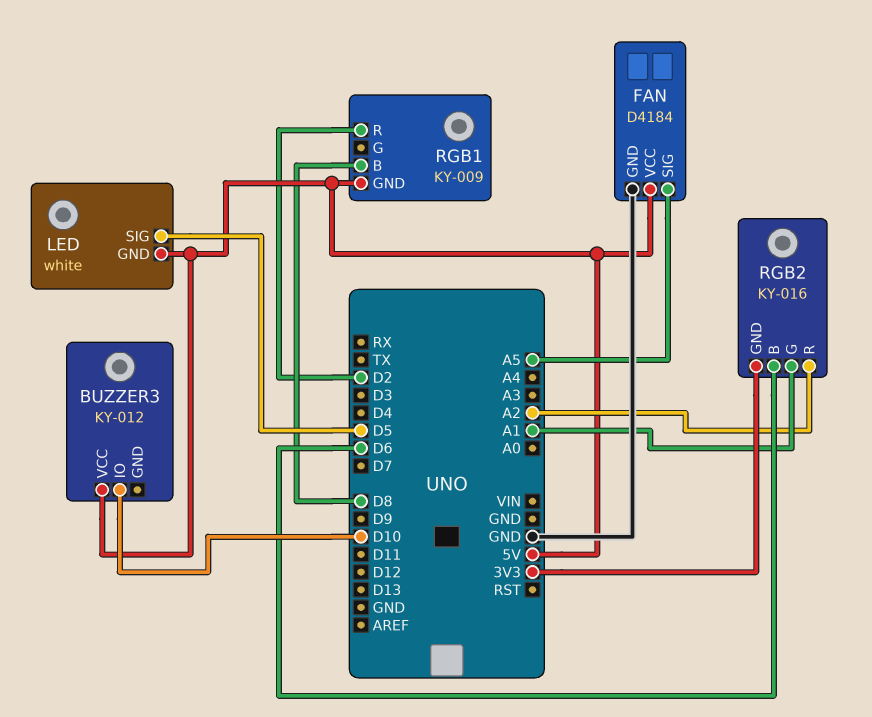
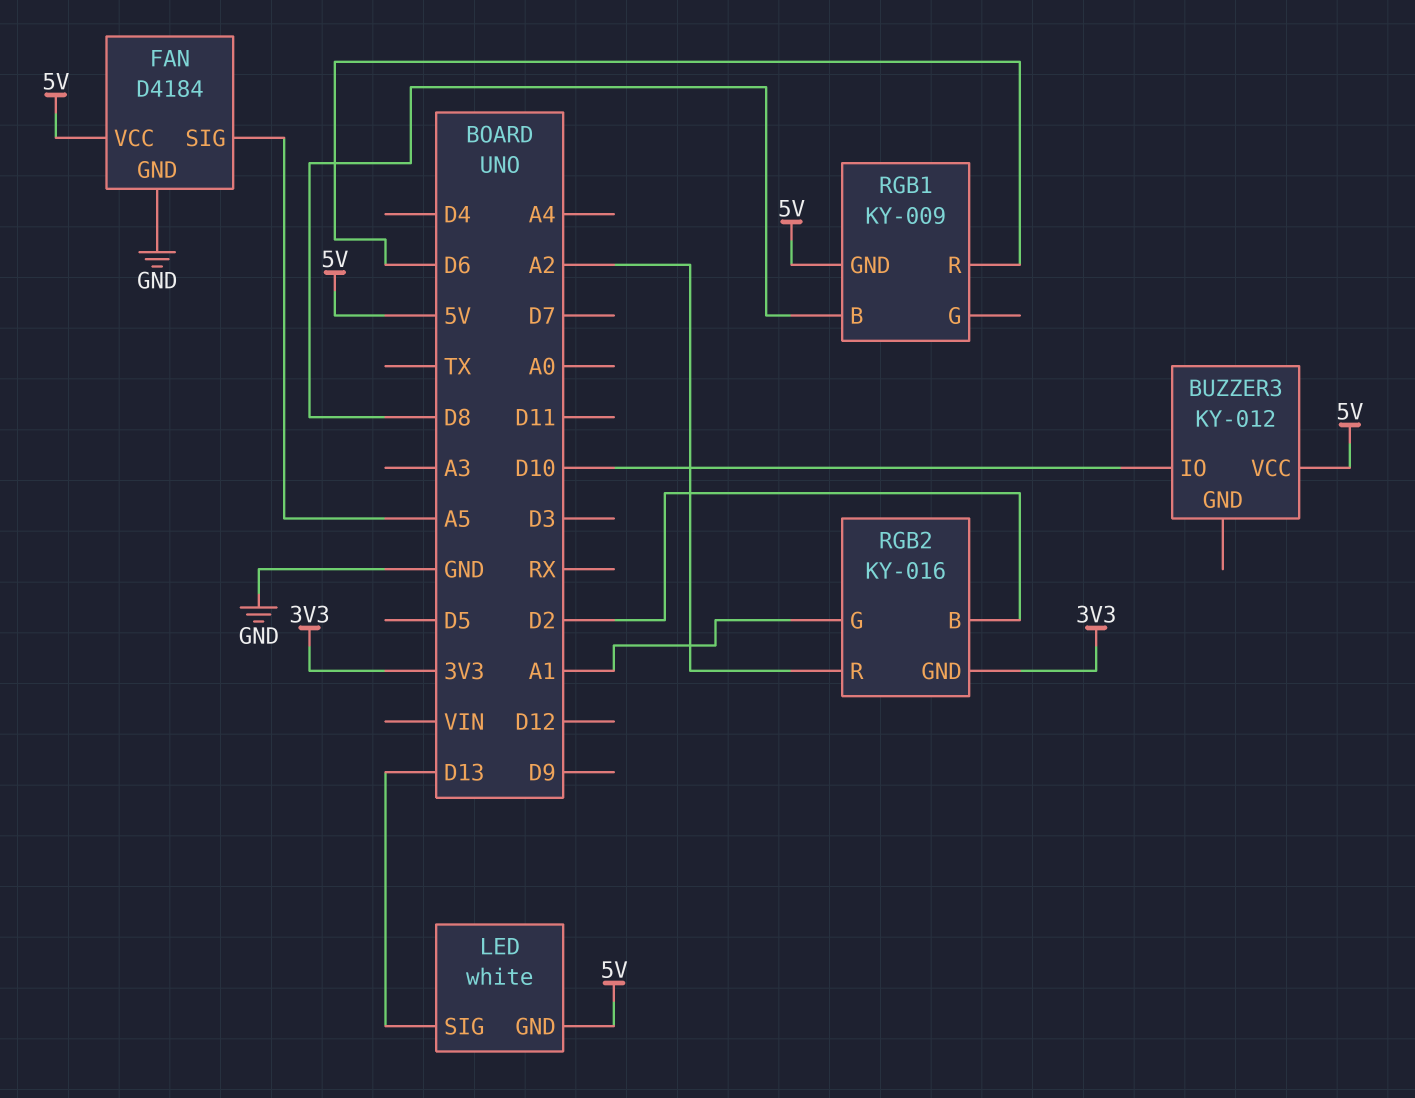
LED pin SIG: D5 -> D13
RGB1 pin R: D2 -> D6
RGB2 pin B: D6 -> D2

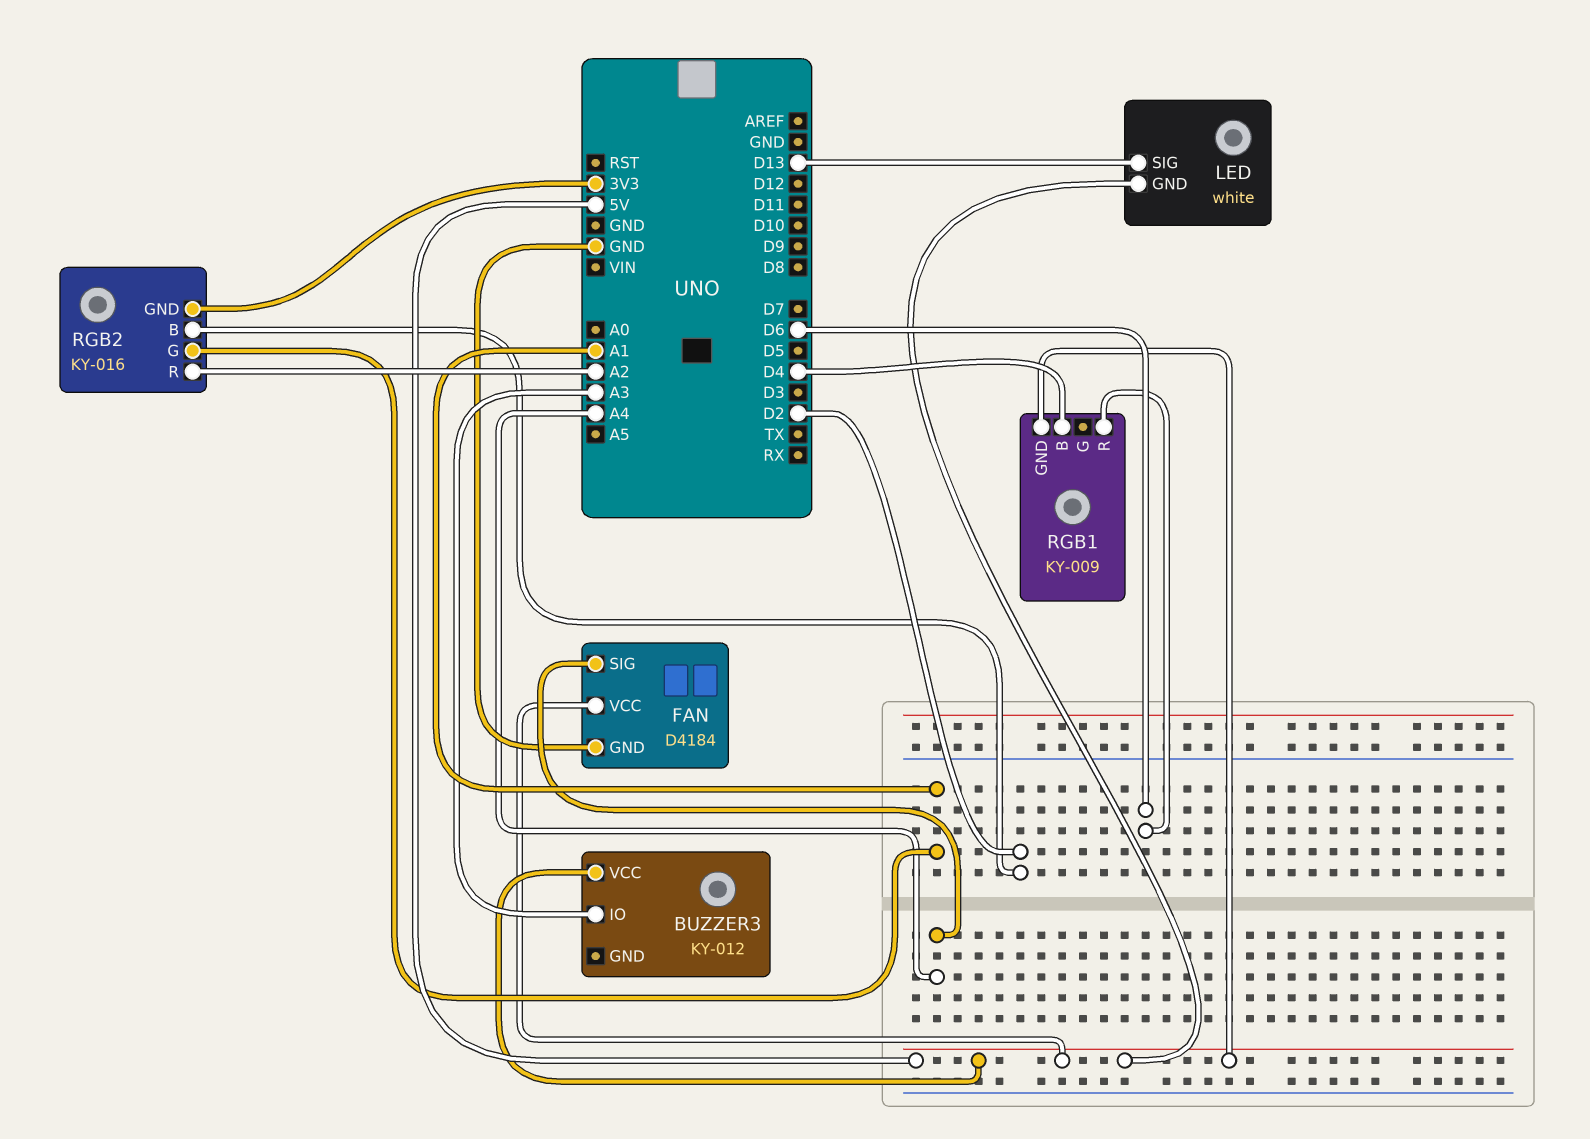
BUZZER3 pin IO: D10 -> A3
FAN pin SIG: A5 -> A4
RGB1 pin B: D8 -> D4

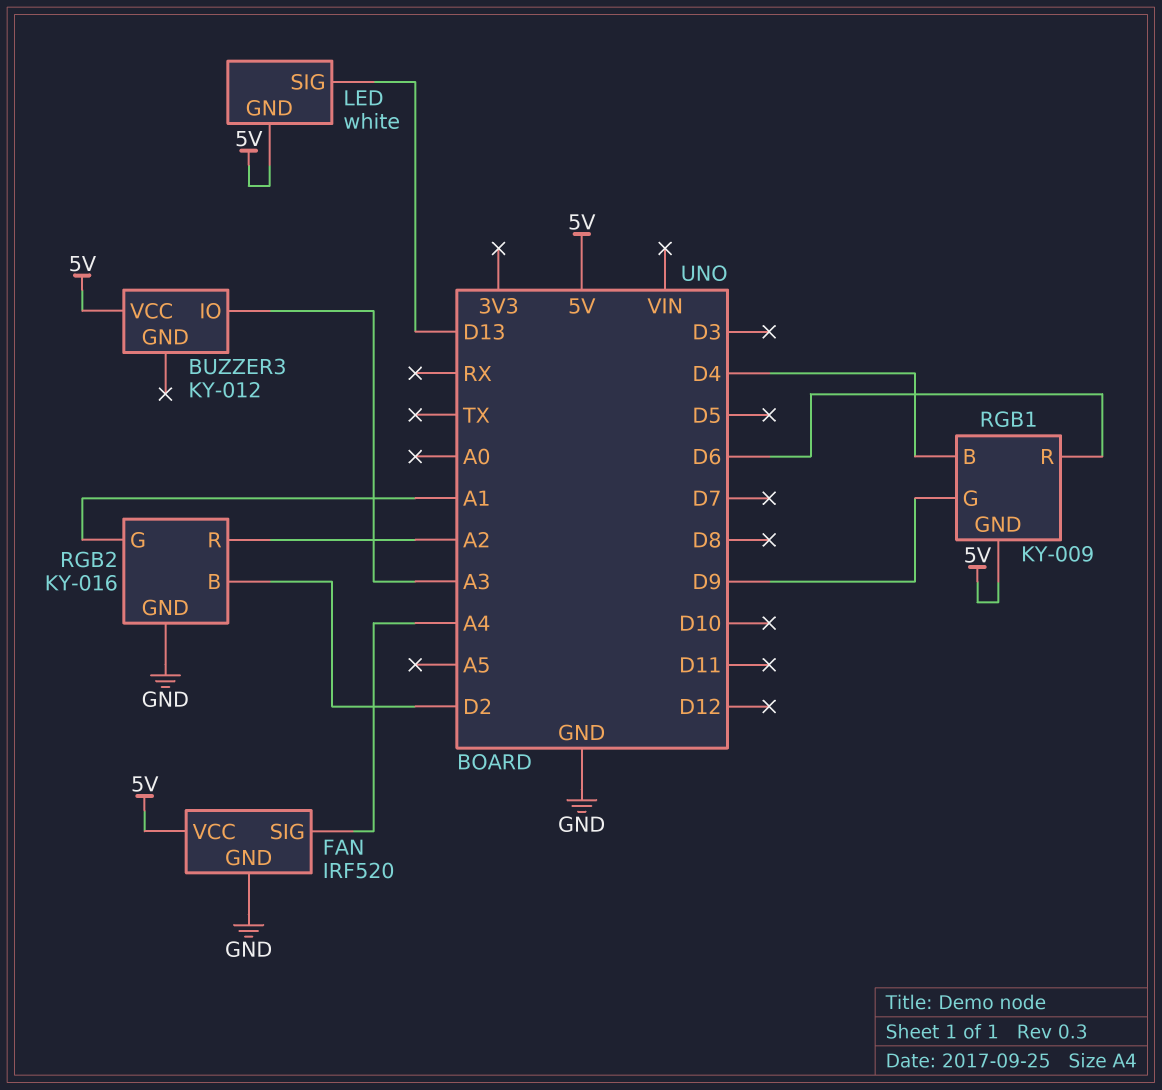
FAN: D4184 -> IRF520
RGB1 pin G: none -> D9
RGB2 pin GND: 3V3 -> GND

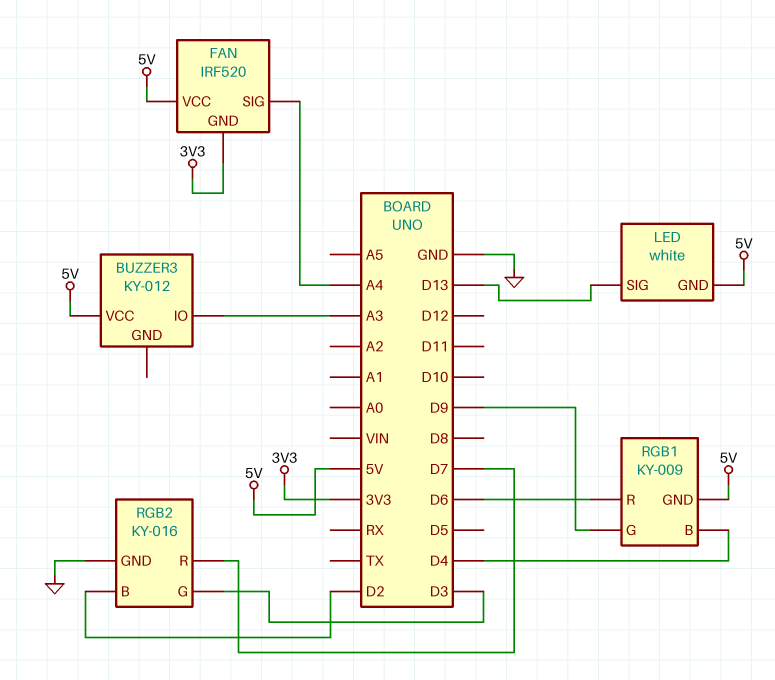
FAN pin GND: GND -> 3V3
RGB2 pin G: A1 -> D3
RGB2 pin R: A2 -> D7

